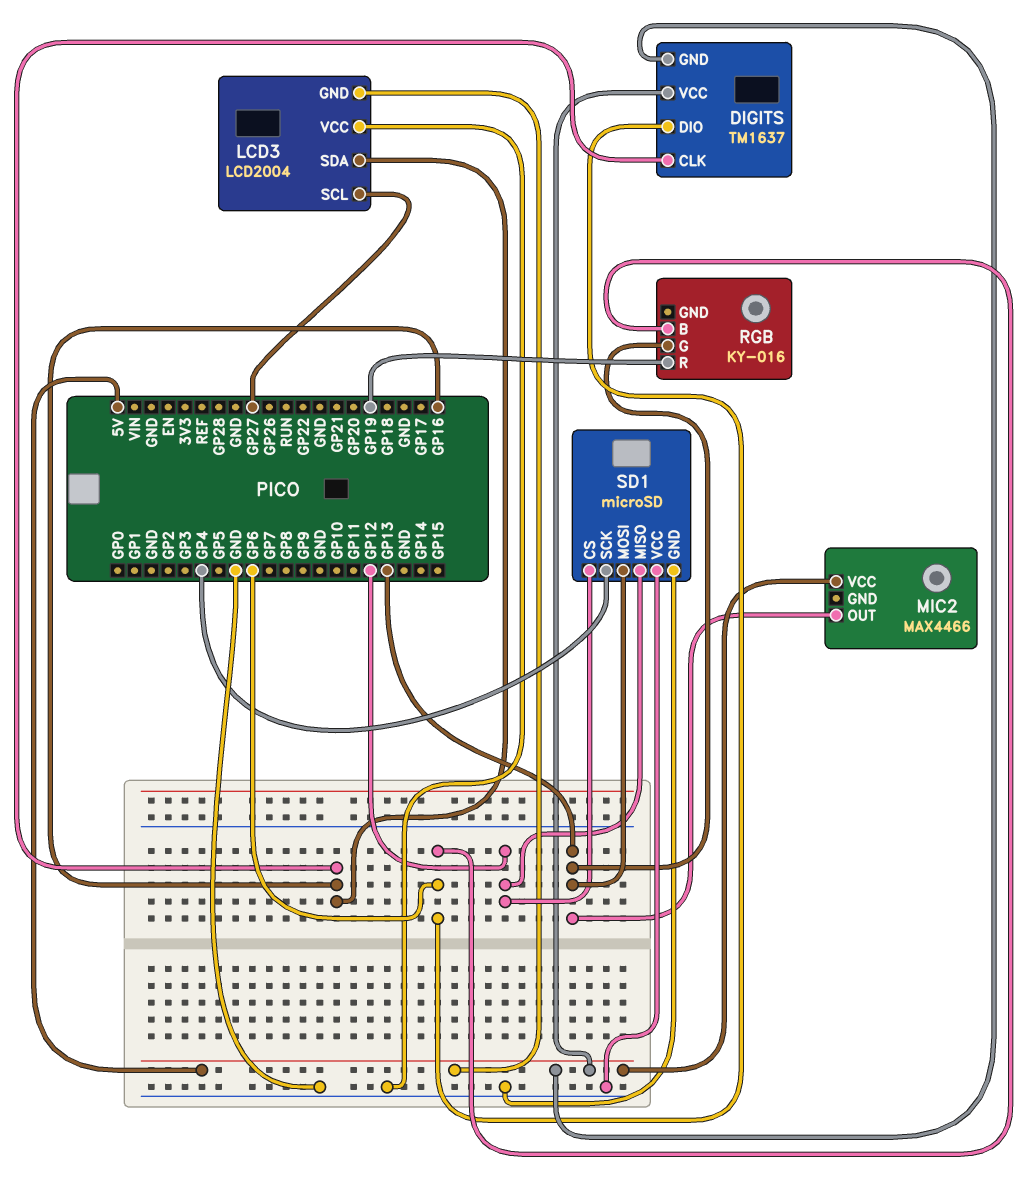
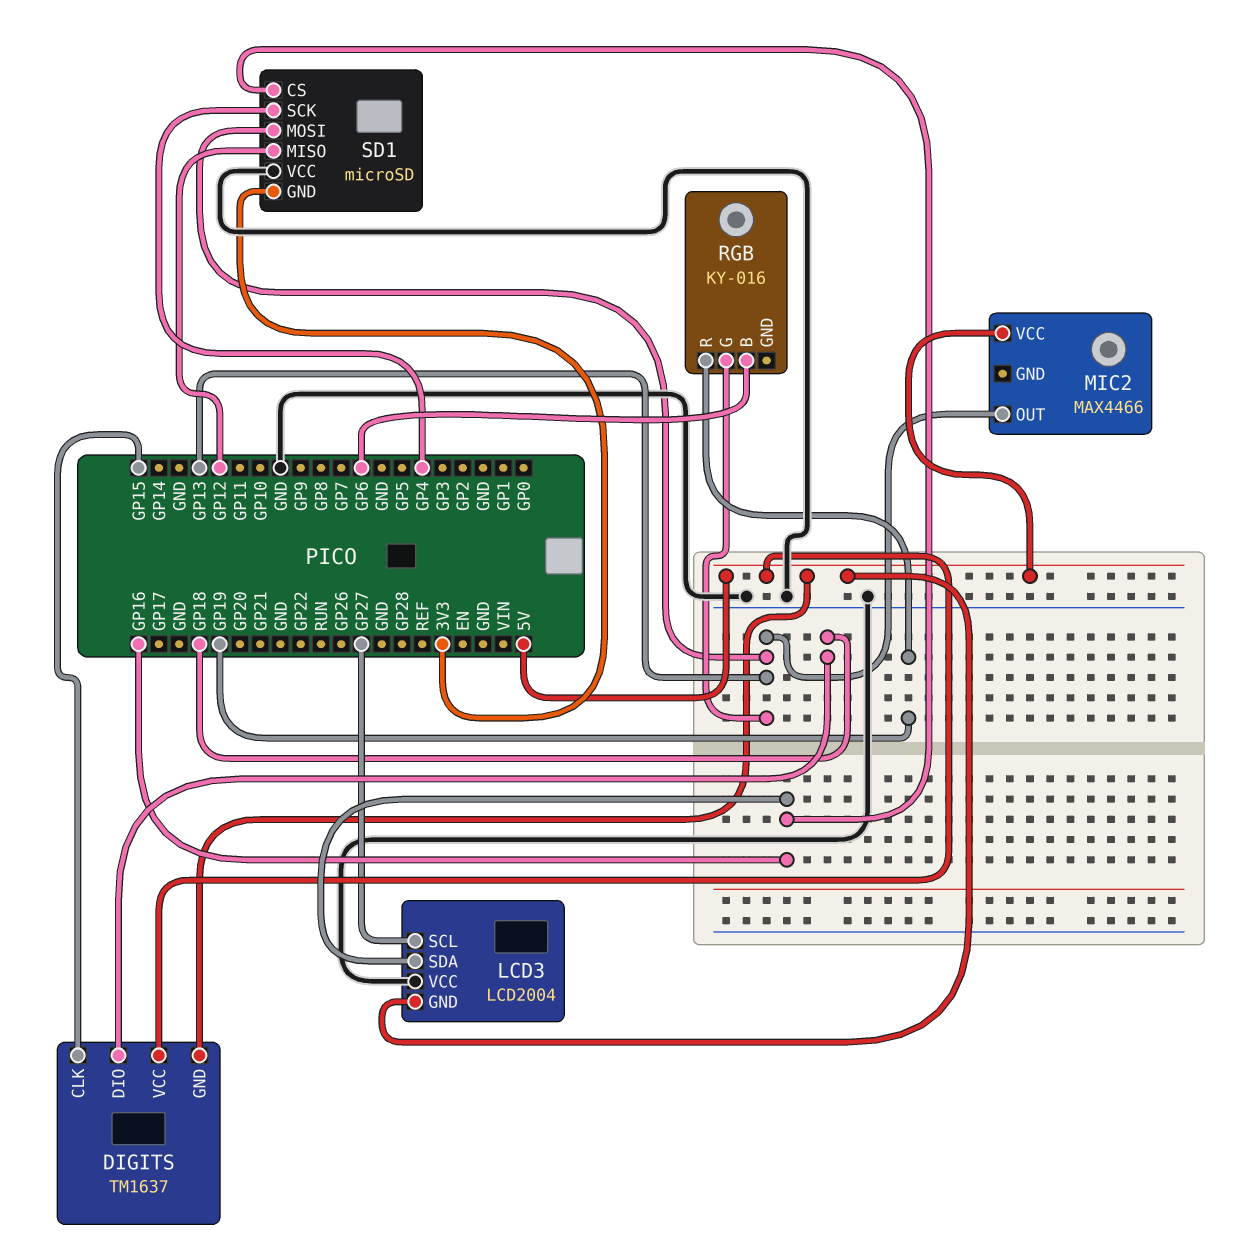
DIGITS pin CLK: GP16 -> GP15
DIGITS pin DIO: GP6 -> GP18
SD1 pin CS: GP12 -> GP16
SD1 pin GND: GND -> 3V3

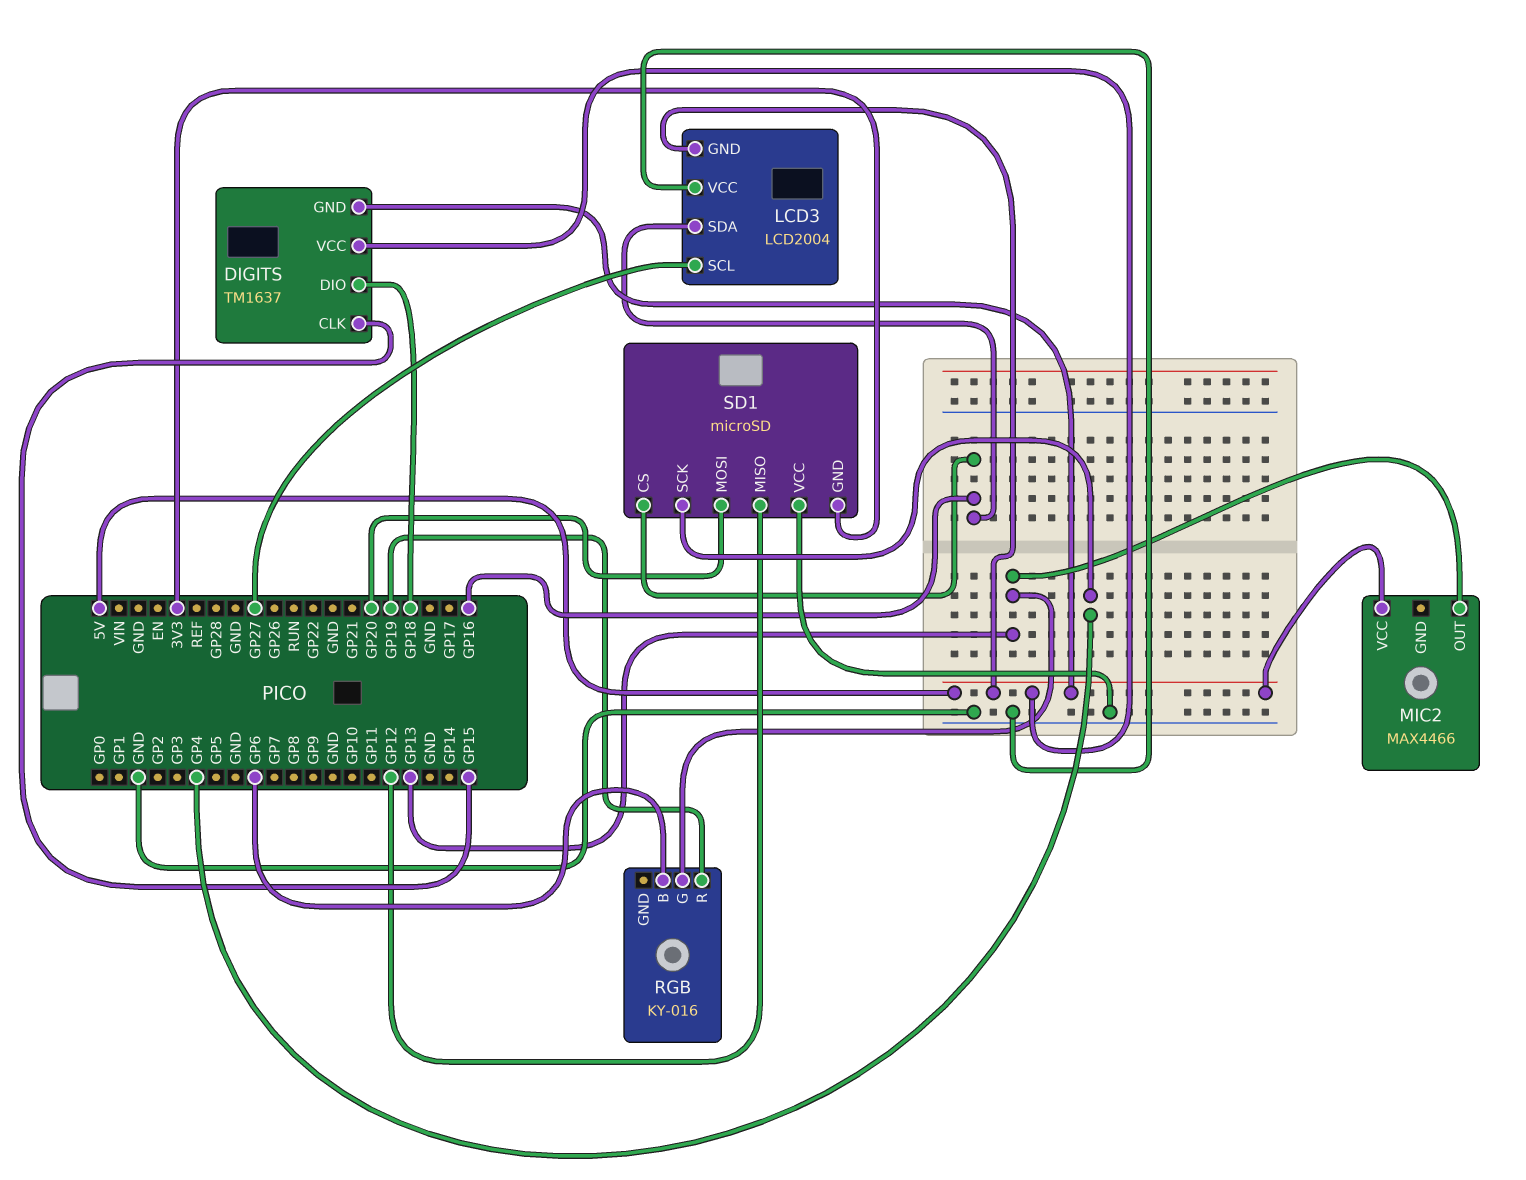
SD1 pin MOSI: GP13 -> GP20

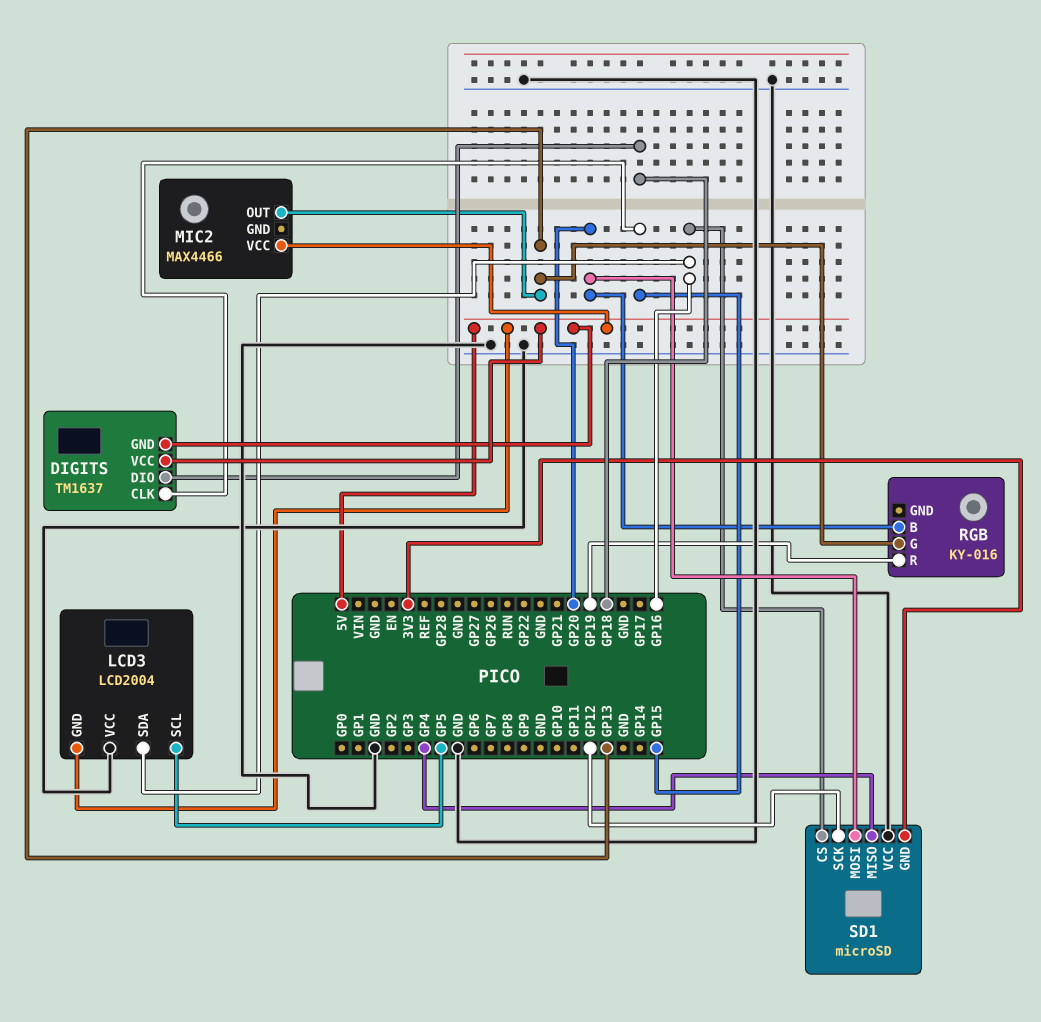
LCD3 pin SCL: GP27 -> GP5
RGB pin B: GP6 -> GP20
SD1 pin MISO: GP12 -> GP4
SD1 pin SCK: GP4 -> GP12

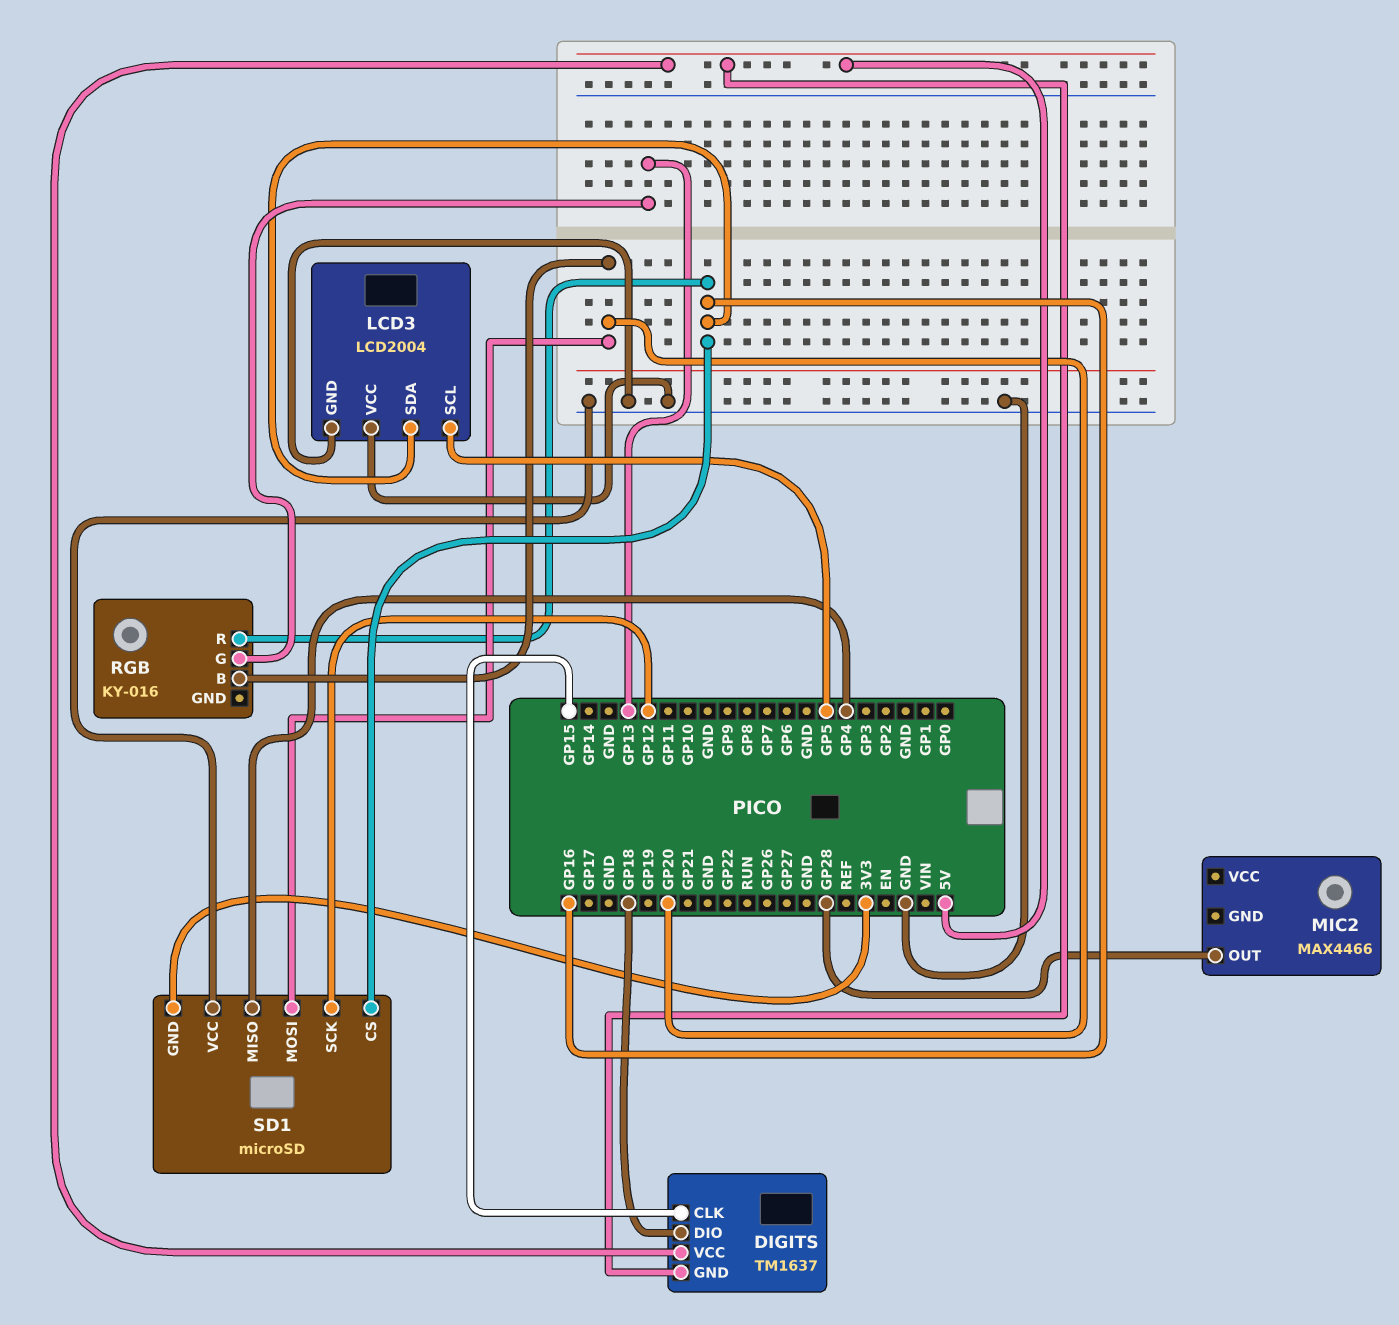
LCD3 pin GND: 5V -> GND
MIC2 pin OUT: GP13 -> GP28
MIC2 pin VCC: 5V -> none
RGB pin R: GP19 -> GP16

